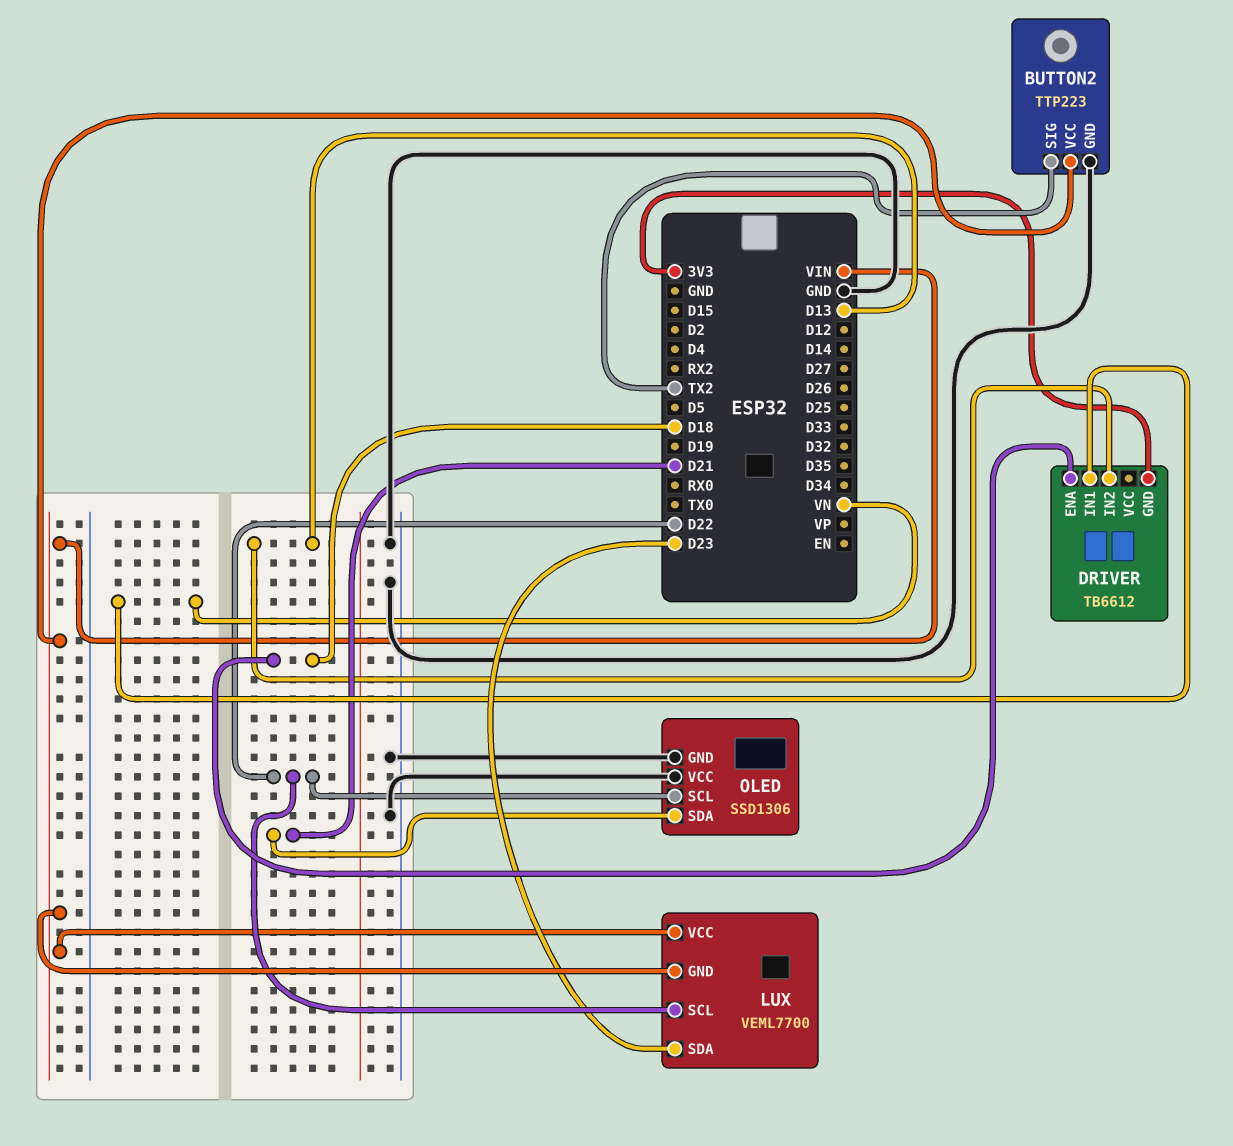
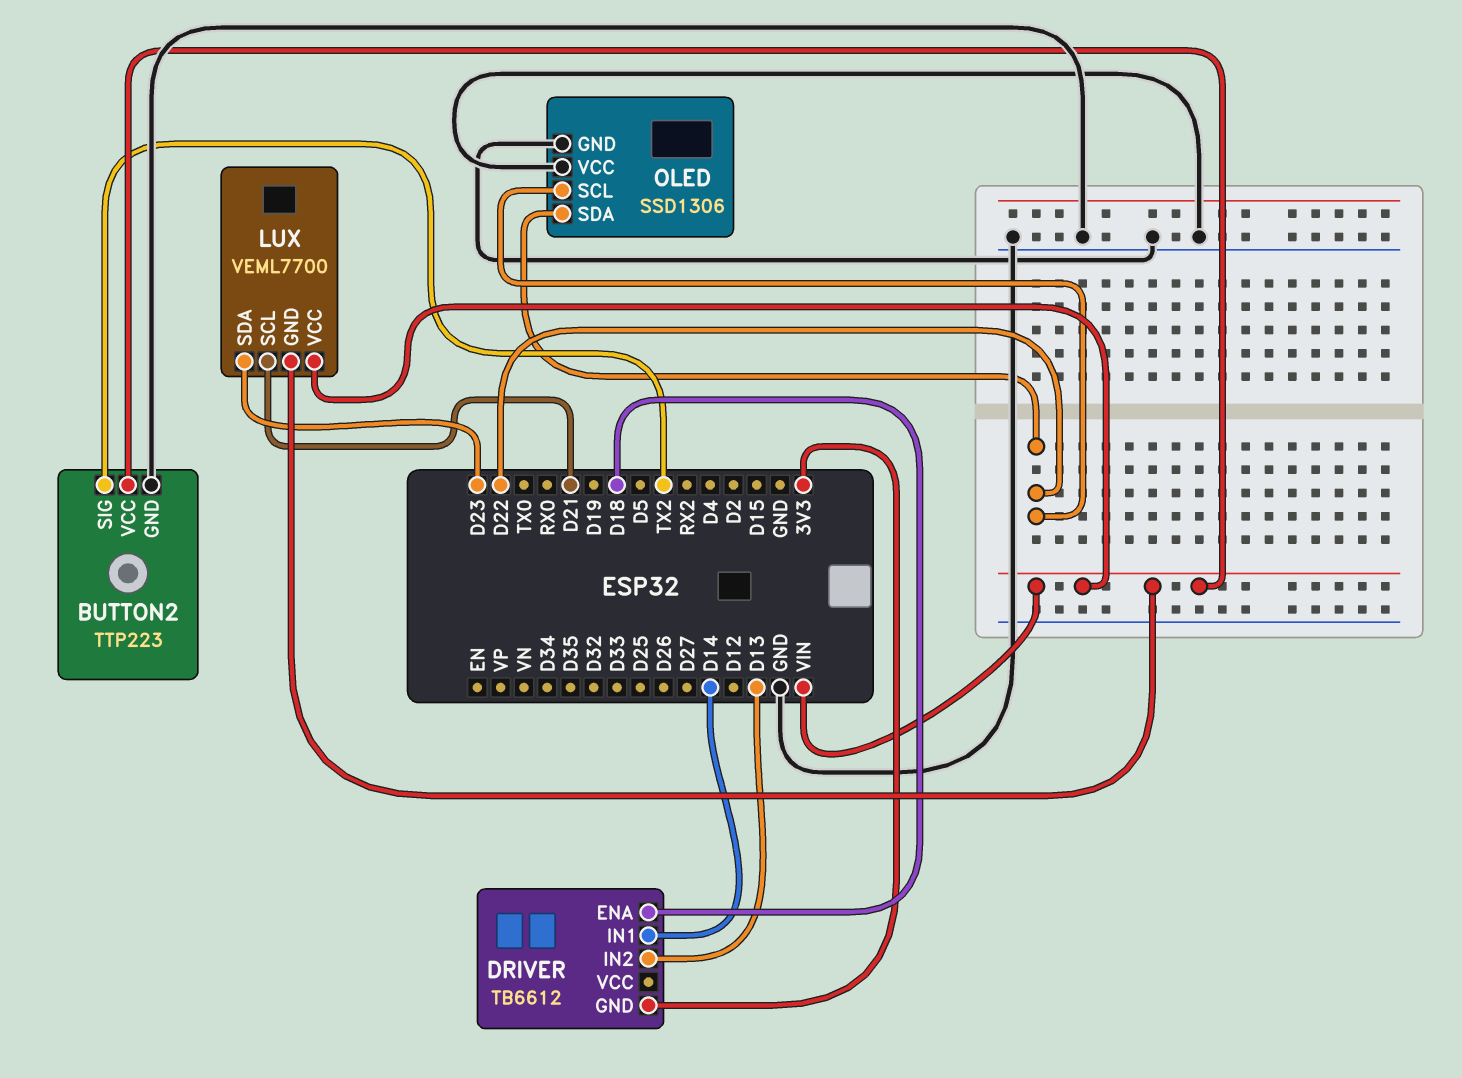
DRIVER pin IN1: VN -> D14
LUX pin SCL: D22 -> D21
OLED pin SDA: D21 -> D22

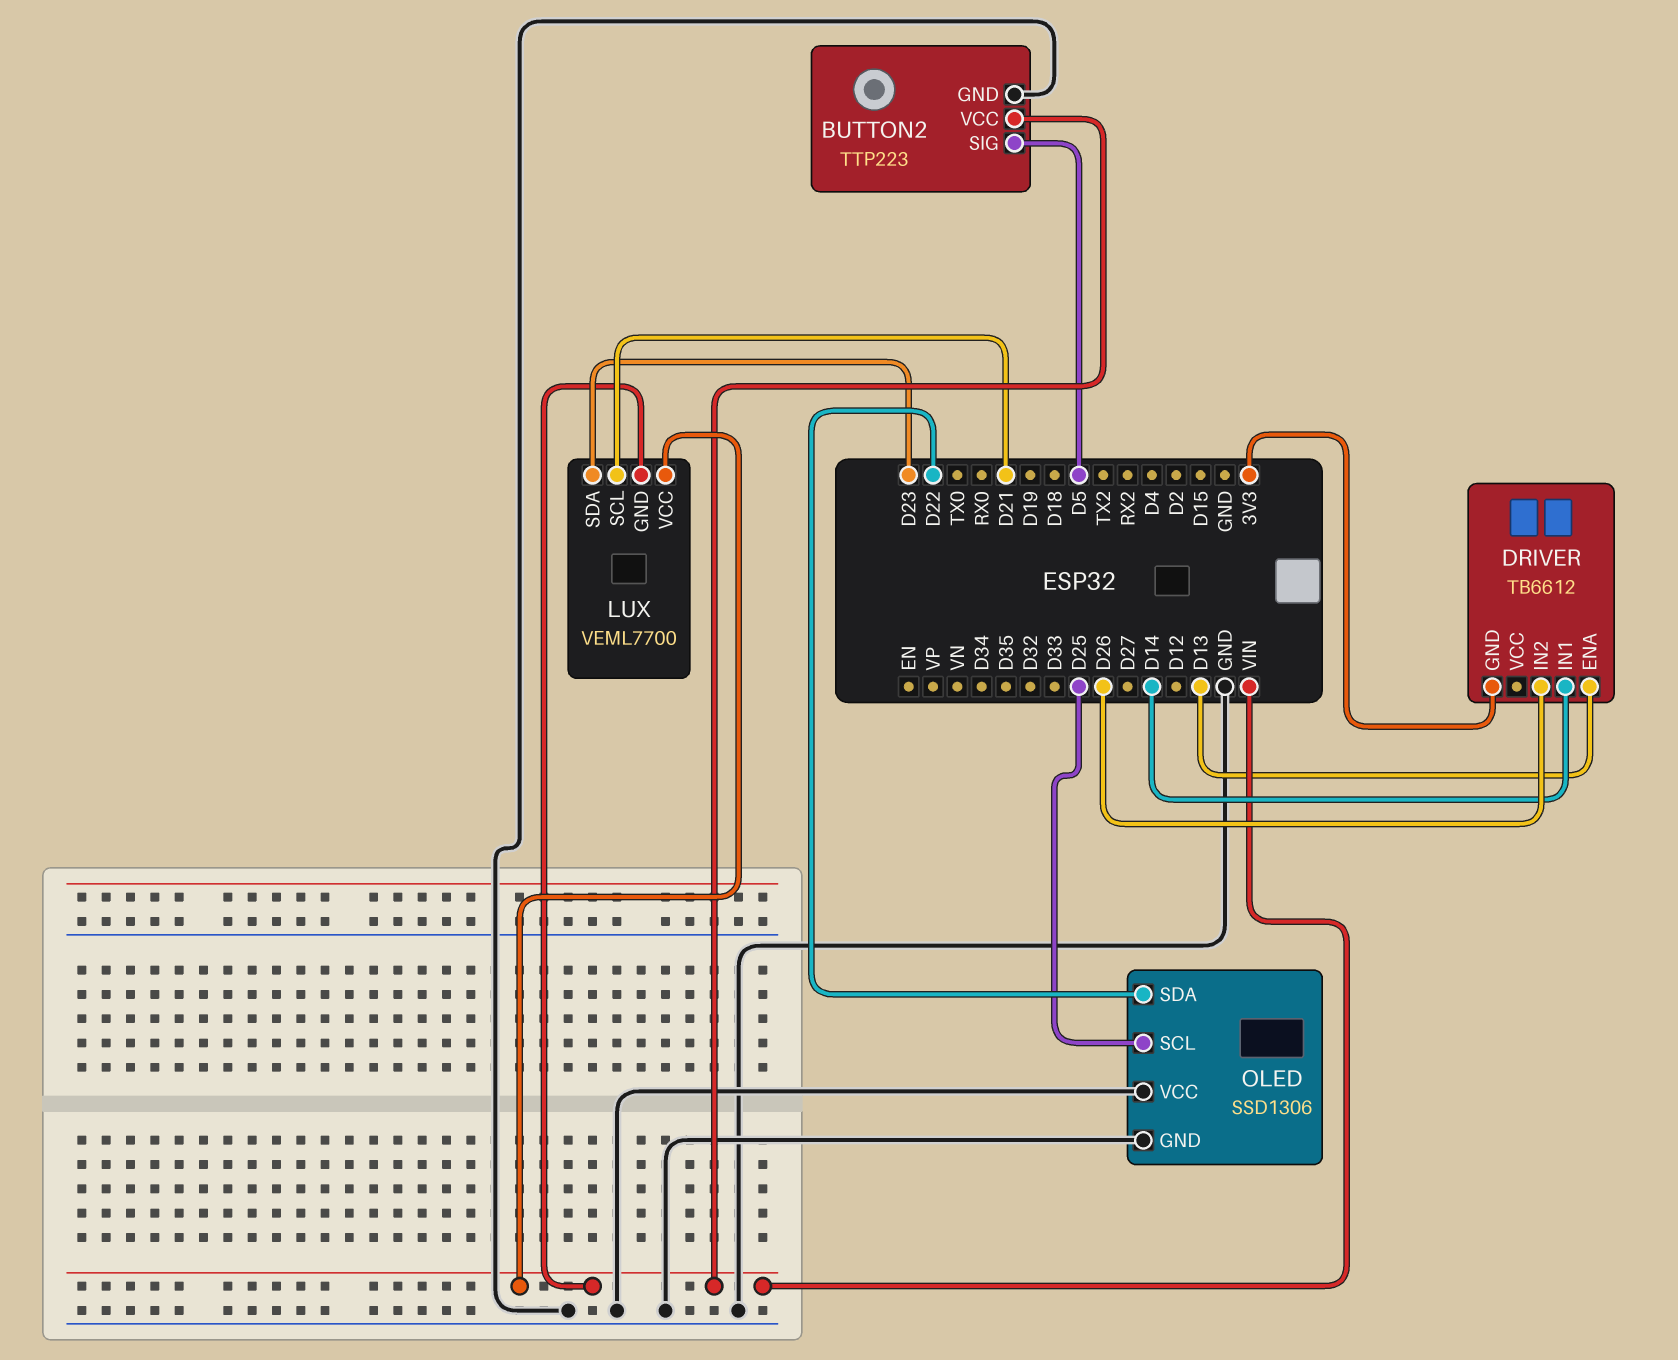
BUTTON2 pin SIG: TX2 -> D5
DRIVER pin ENA: D18 -> D13
DRIVER pin IN2: D13 -> D26
OLED pin SCL: D22 -> D25

